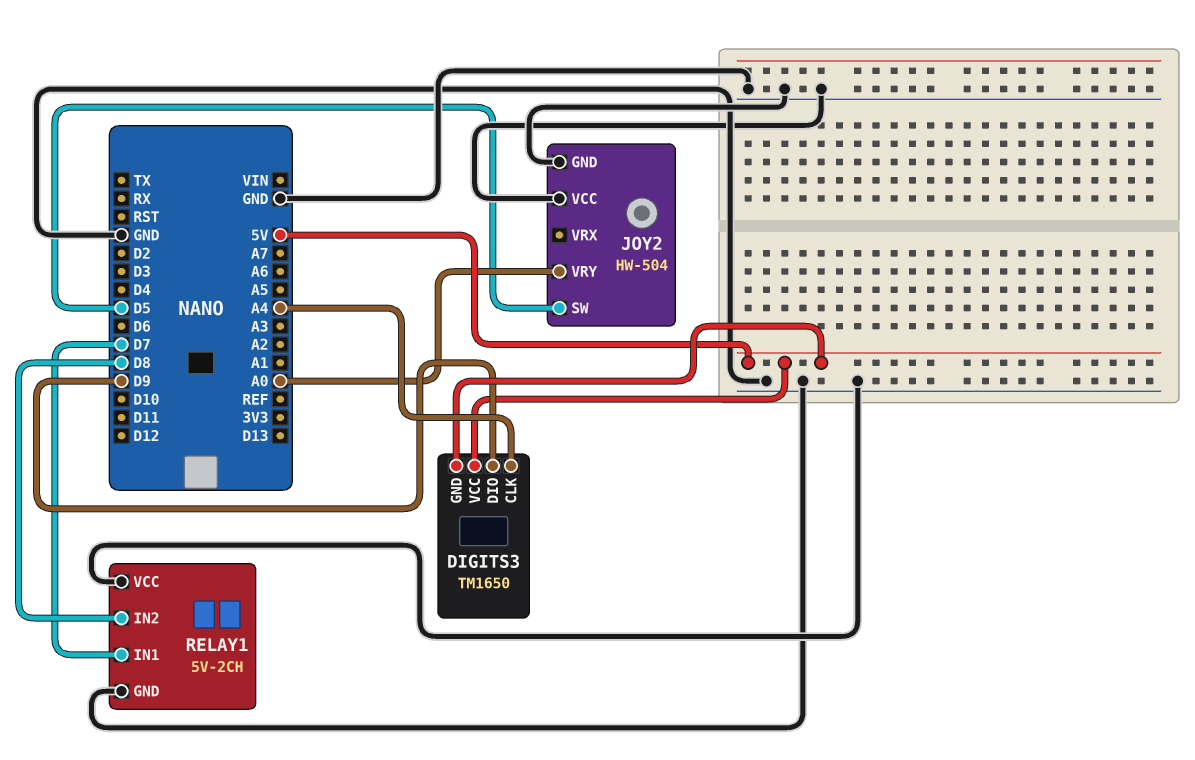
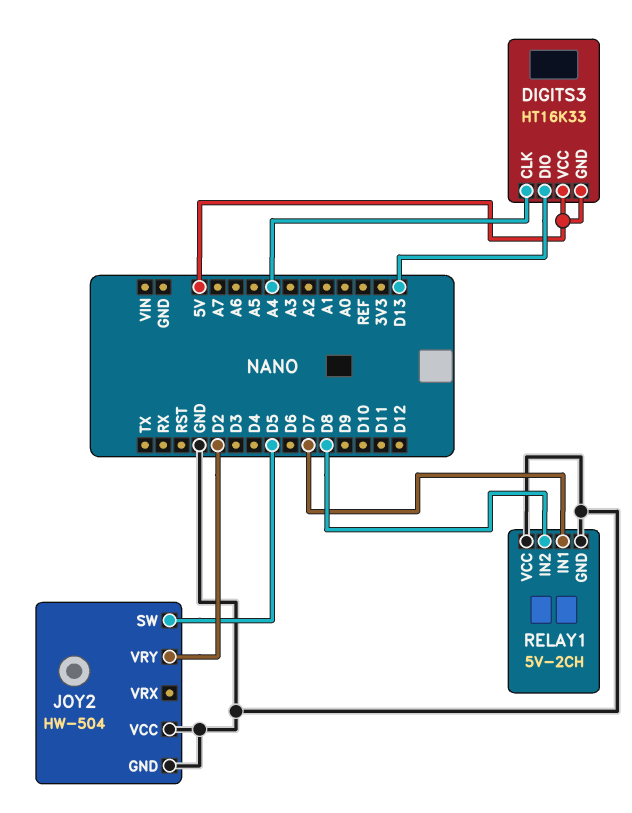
DIGITS3: TM1650 -> HT16K33
DIGITS3 pin DIO: D9 -> D13
JOY2 pin VRY: A0 -> D2

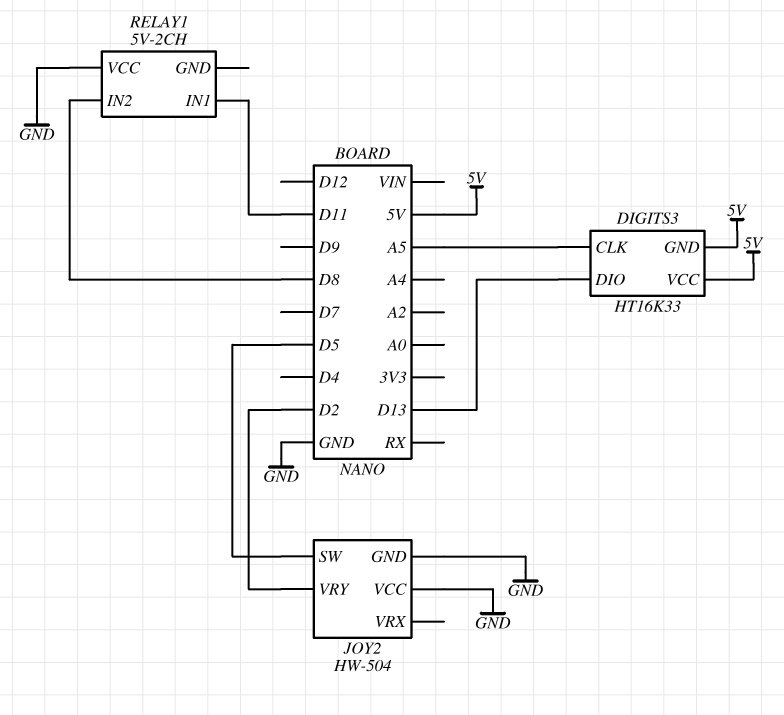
DIGITS3 pin CLK: A4 -> A5
RELAY1 pin GND: GND -> none
RELAY1 pin IN1: D7 -> D11

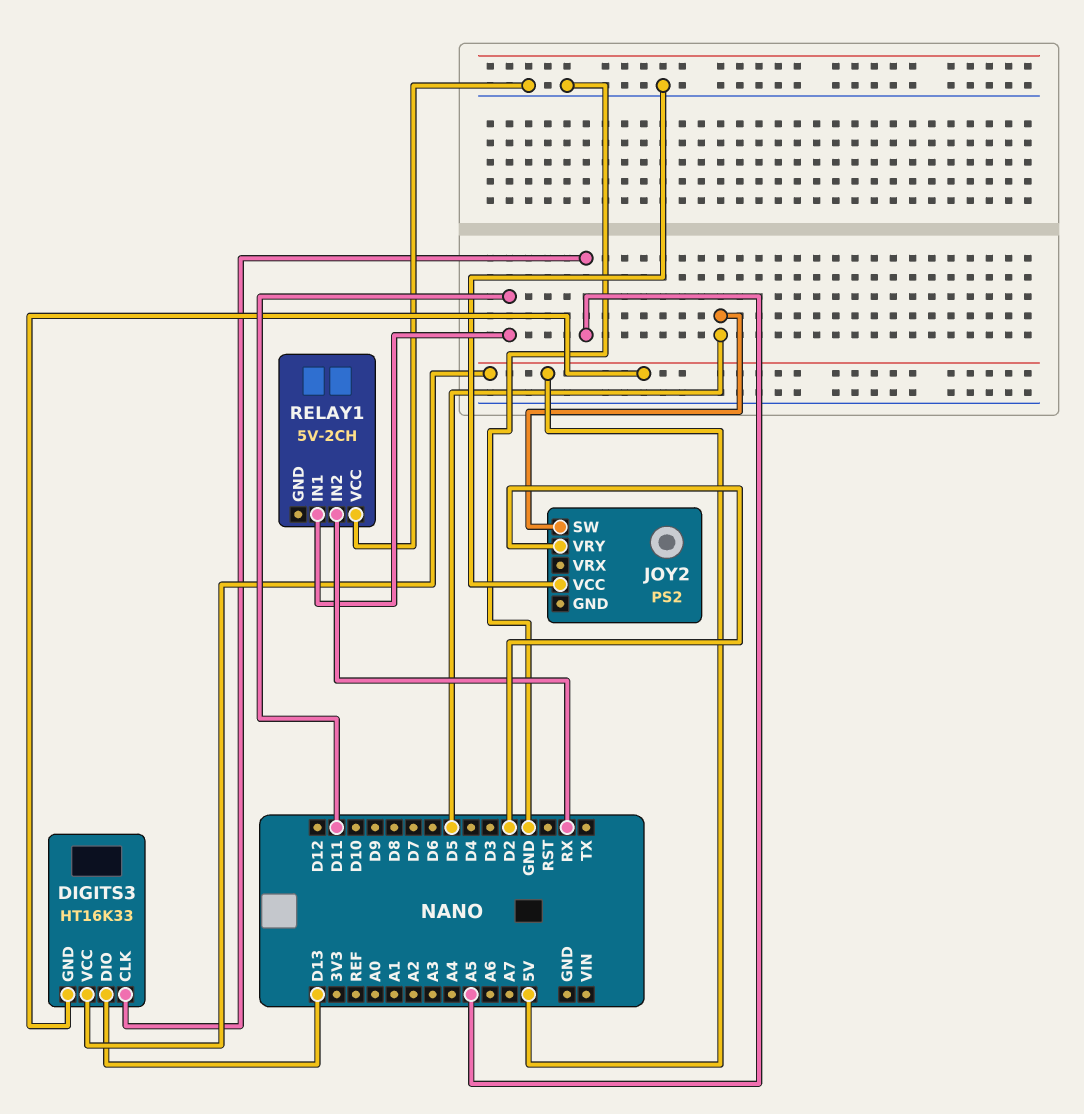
JOY2: HW-504 -> PS2
JOY2 pin GND: GND -> none
RELAY1 pin IN2: D8 -> RX

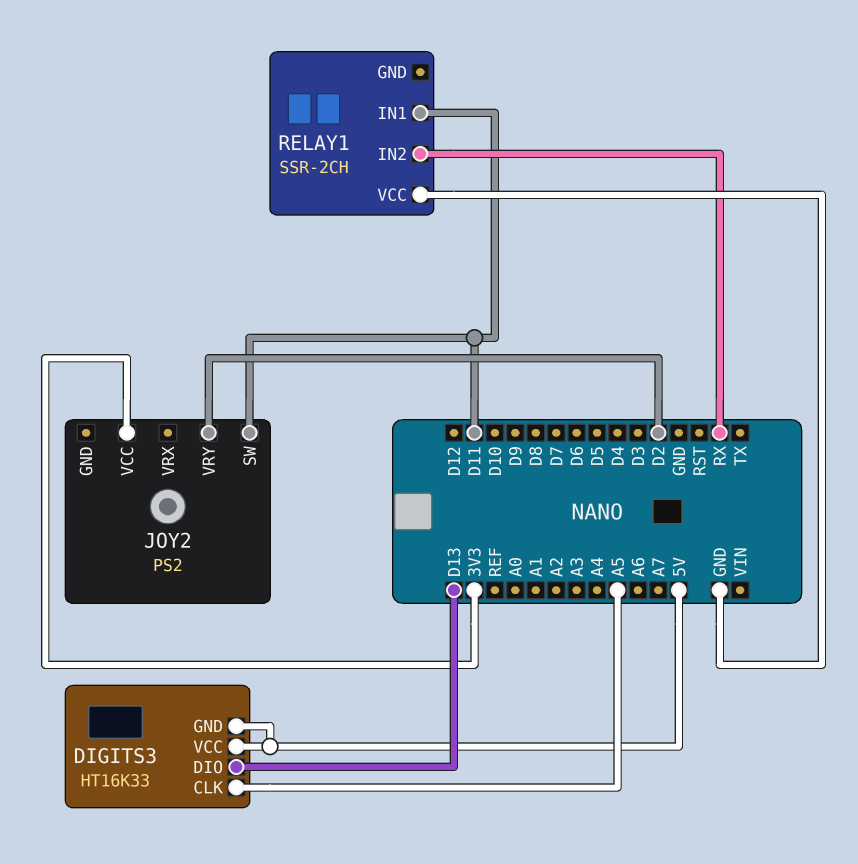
JOY2 pin SW: D5 -> D11
JOY2 pin VCC: GND -> 3V3
RELAY1: 5V-2CH -> SSR-2CH

